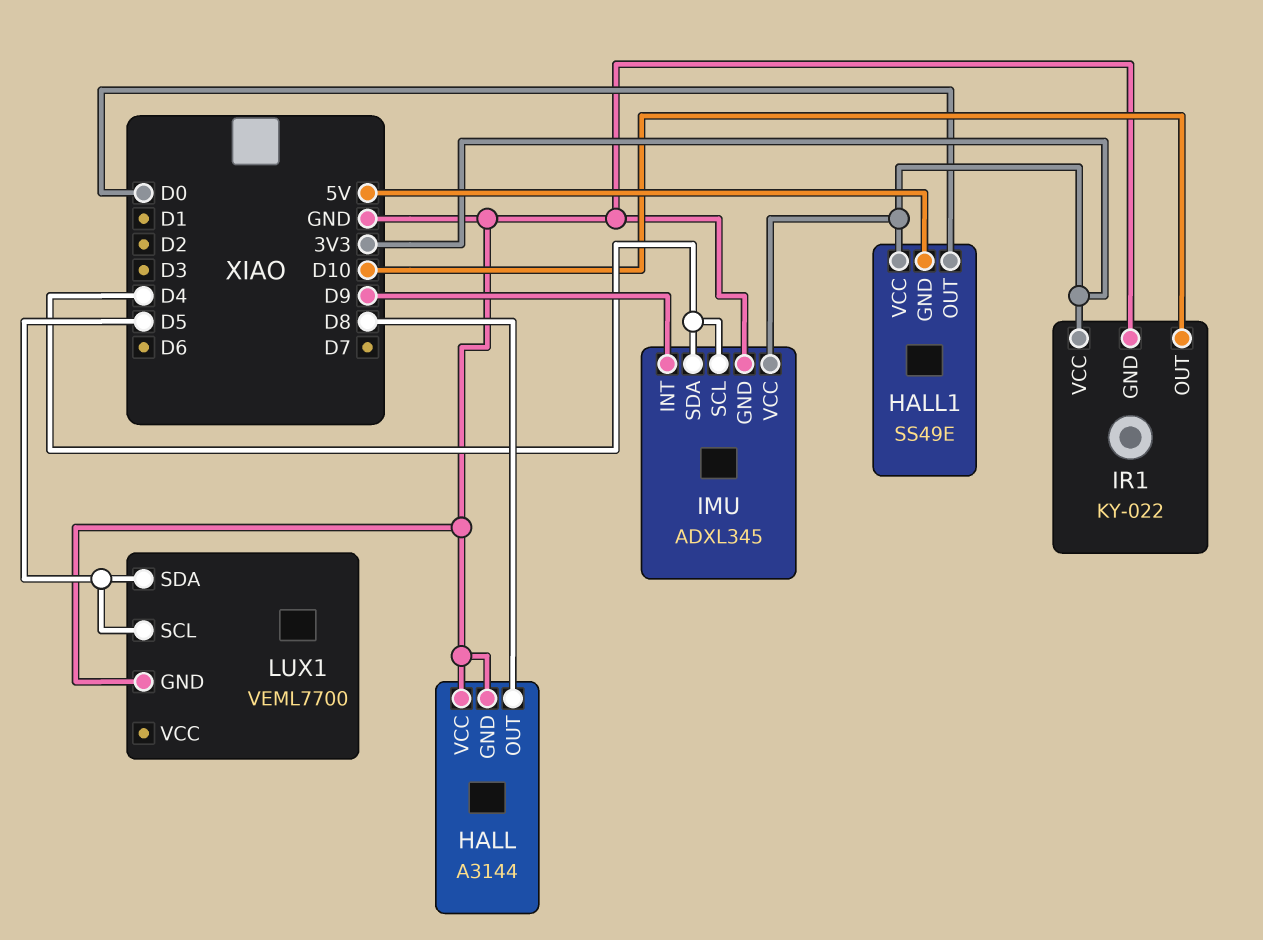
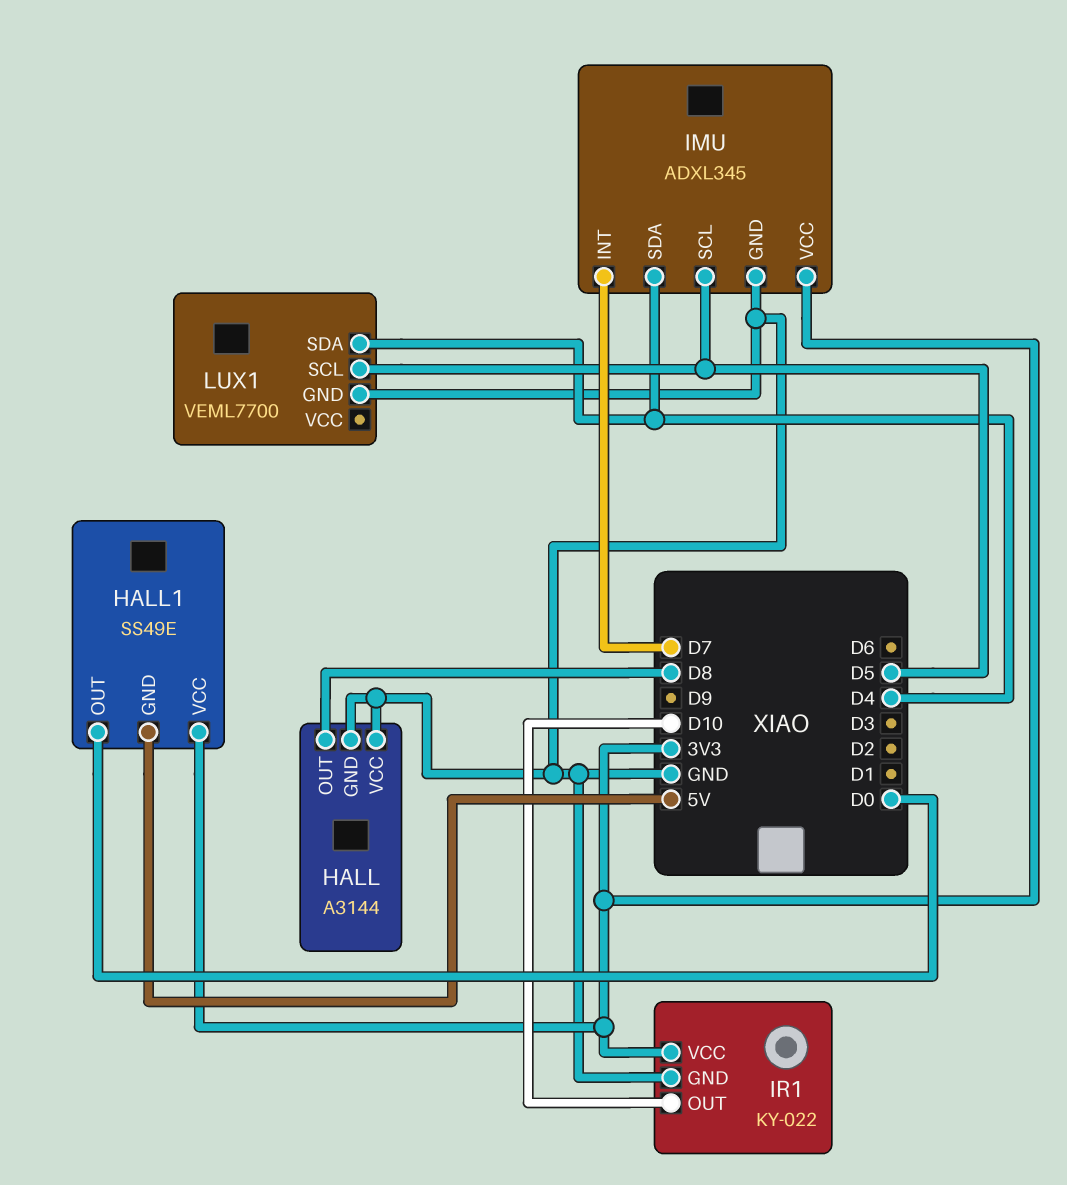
IMU pin INT: D9 -> D7
IMU pin SCL: D4 -> D5
LUX1 pin SDA: D5 -> D4

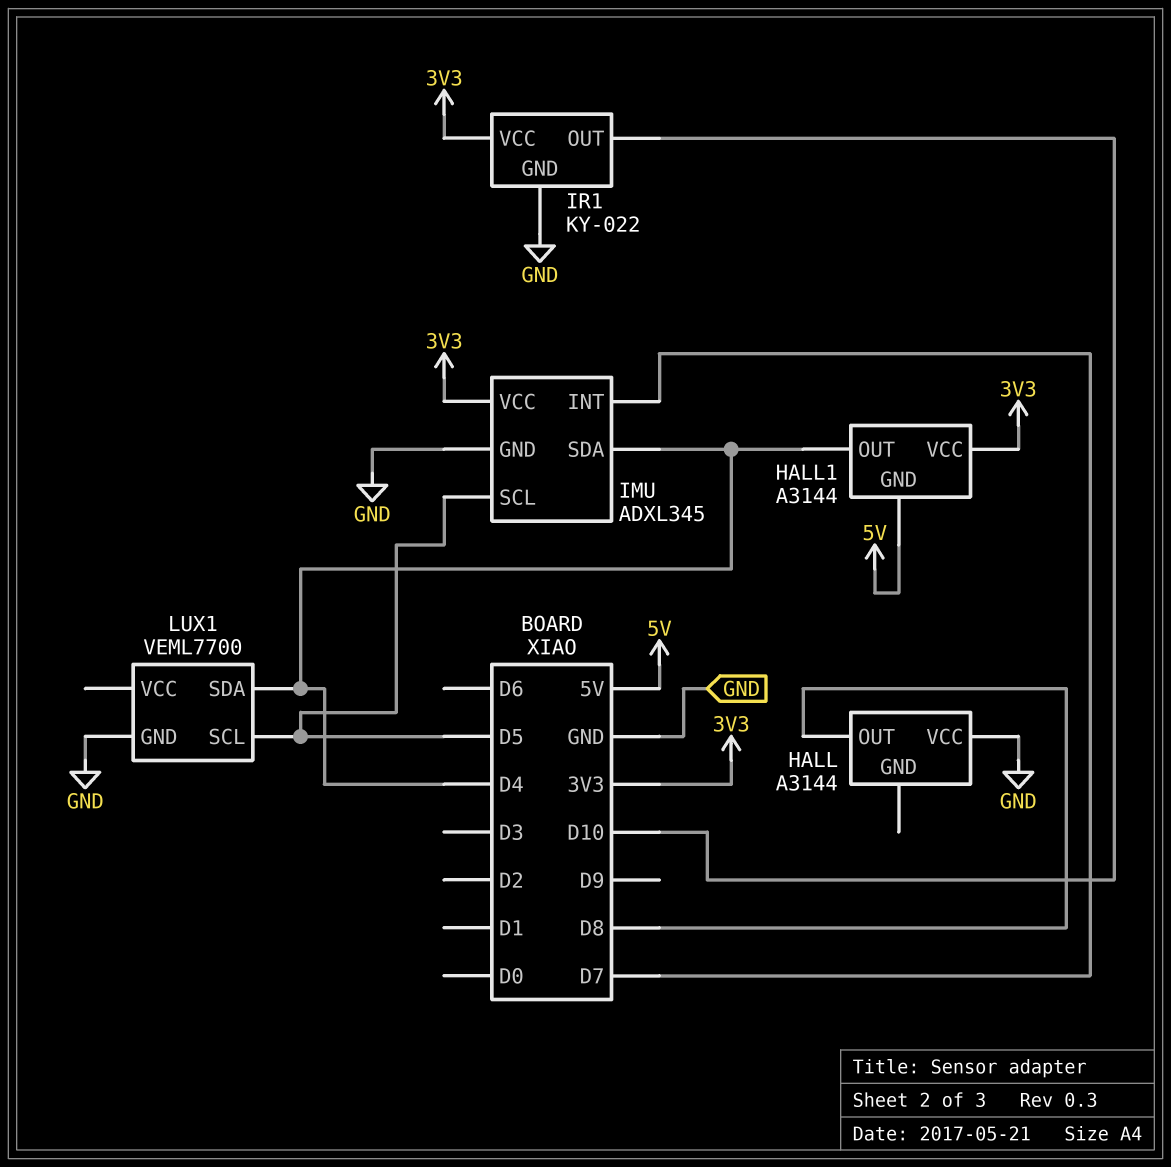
HALL pin GND: GND -> none
HALL1: SS49E -> A3144
HALL1 pin OUT: D0 -> D4

